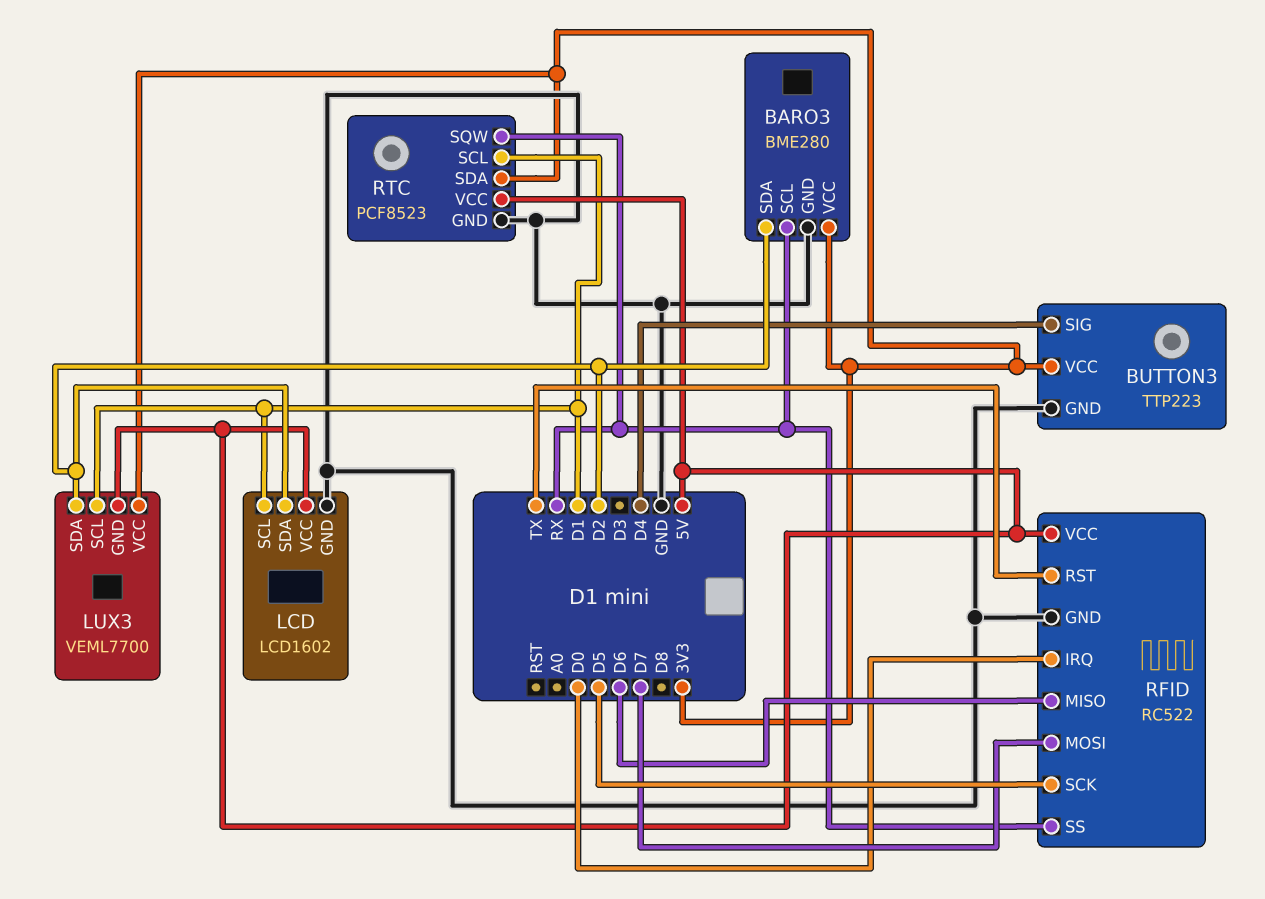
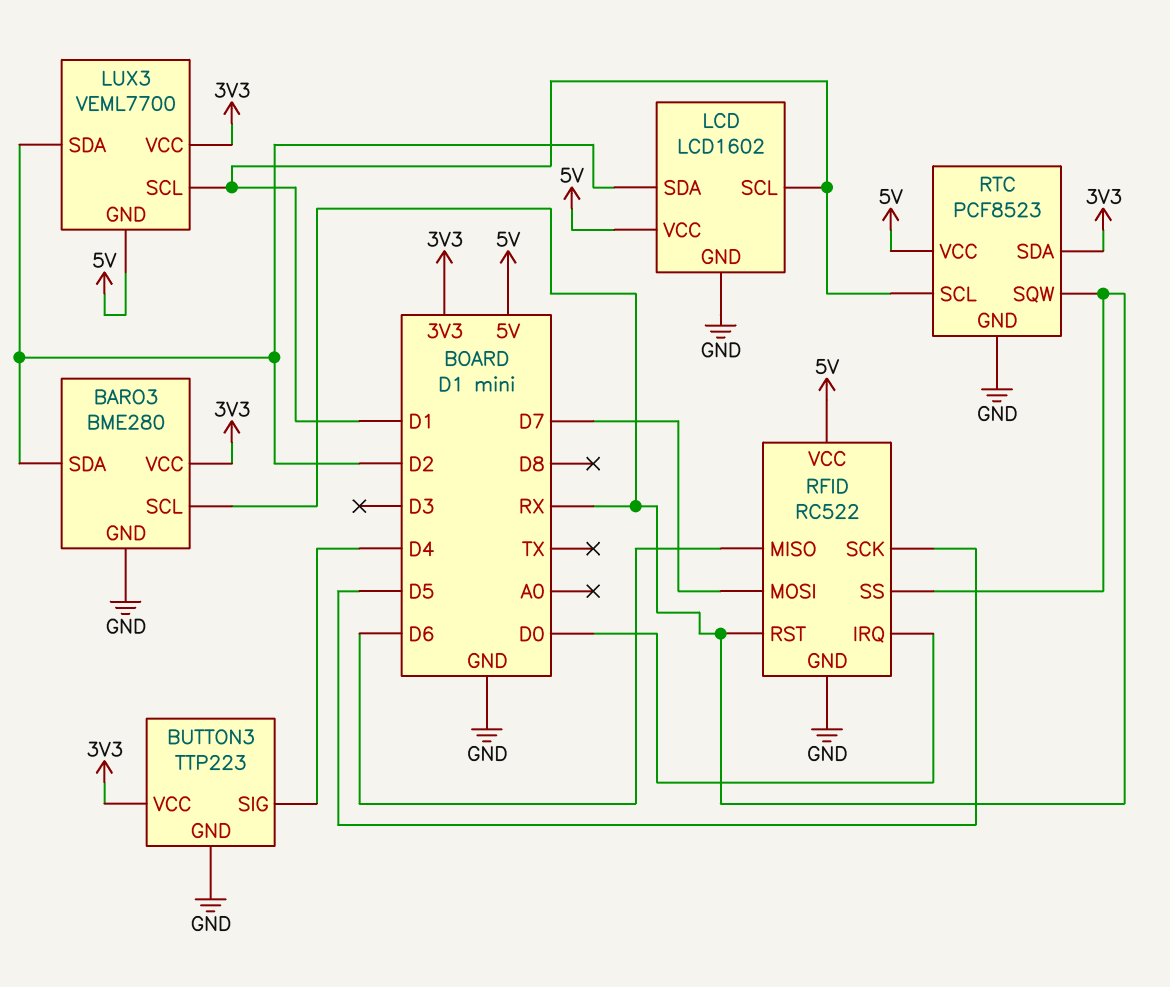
RFID pin RST: TX -> RX

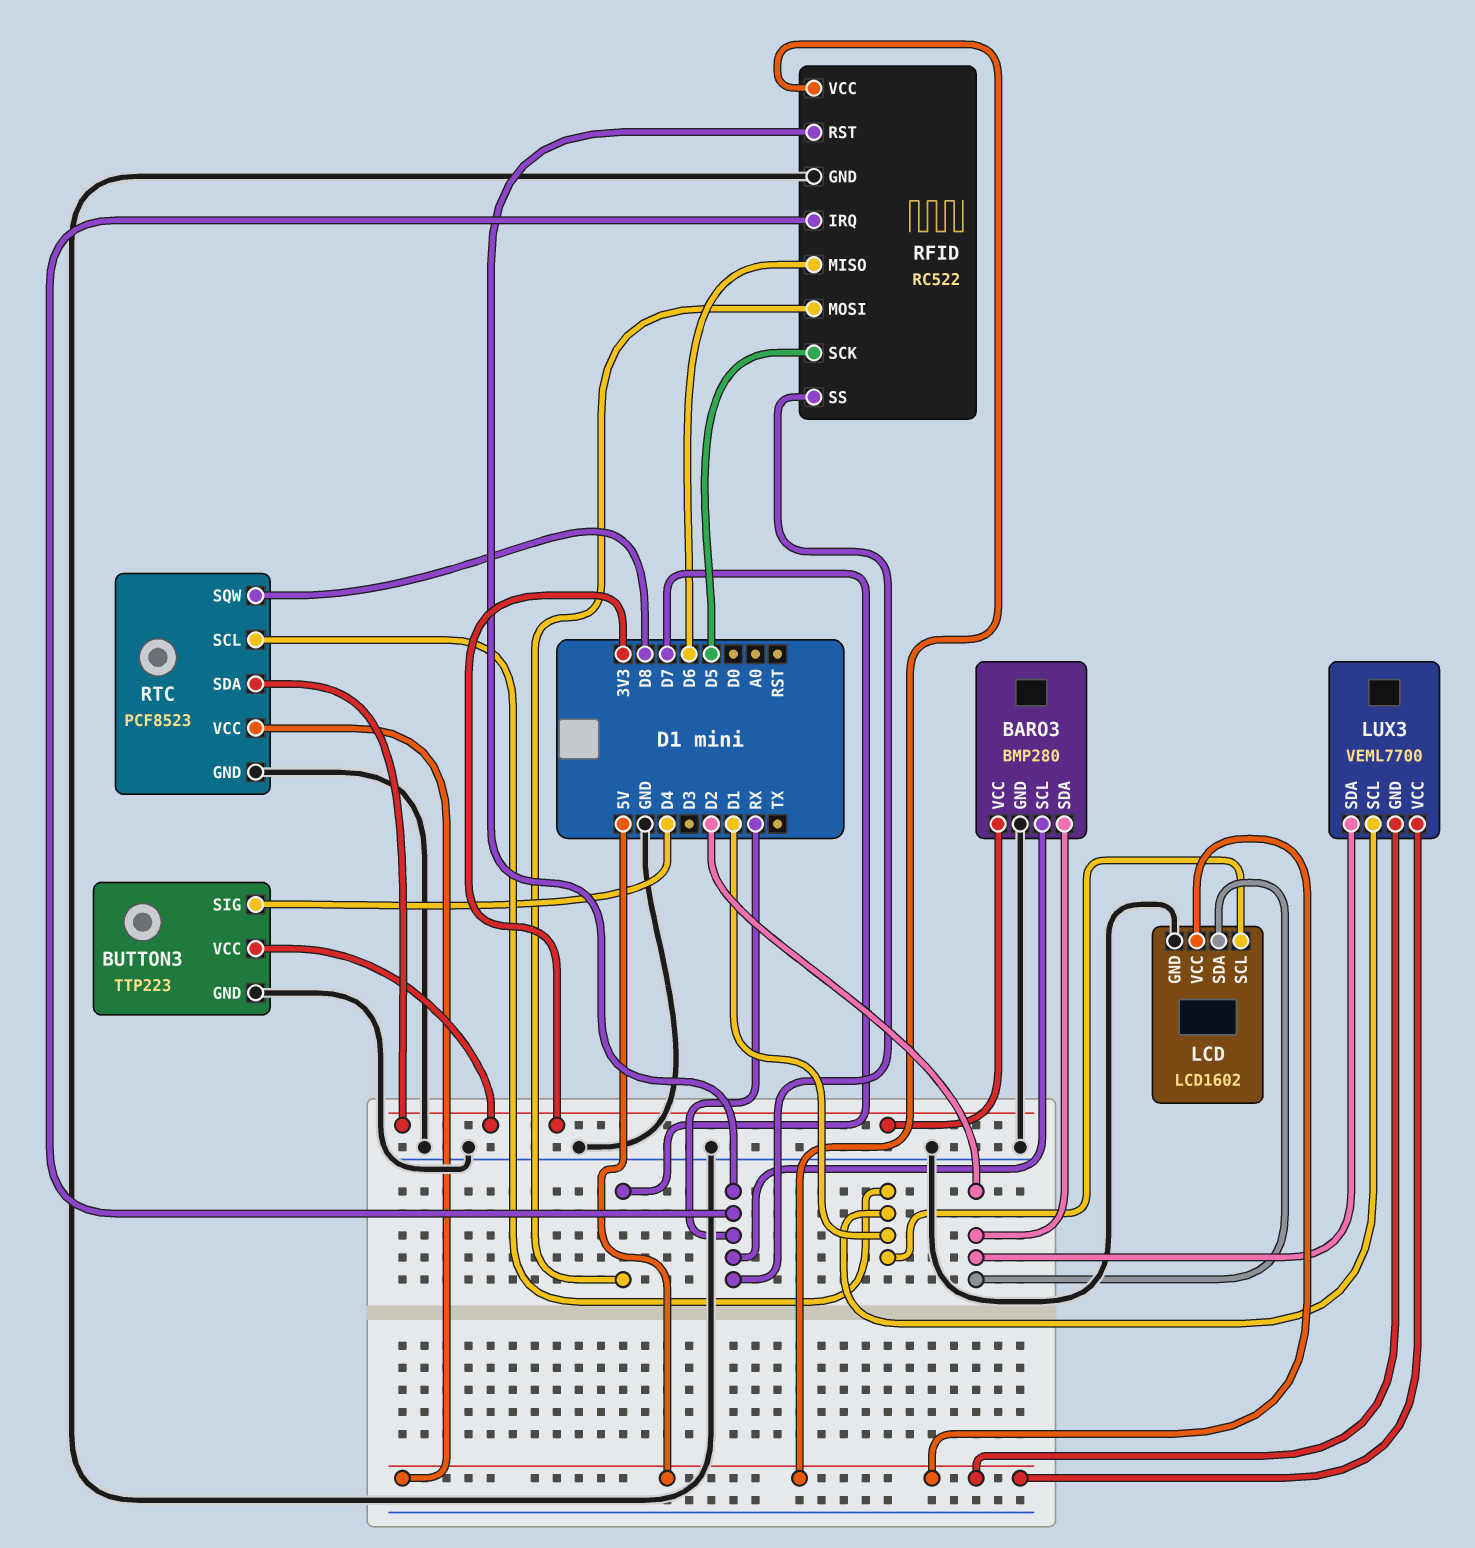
BARO3: BME280 -> BMP280
LUX3 pin VCC: 3V3 -> 5V
RFID pin IRQ: D0 -> RX
RTC pin SQW: RX -> D8

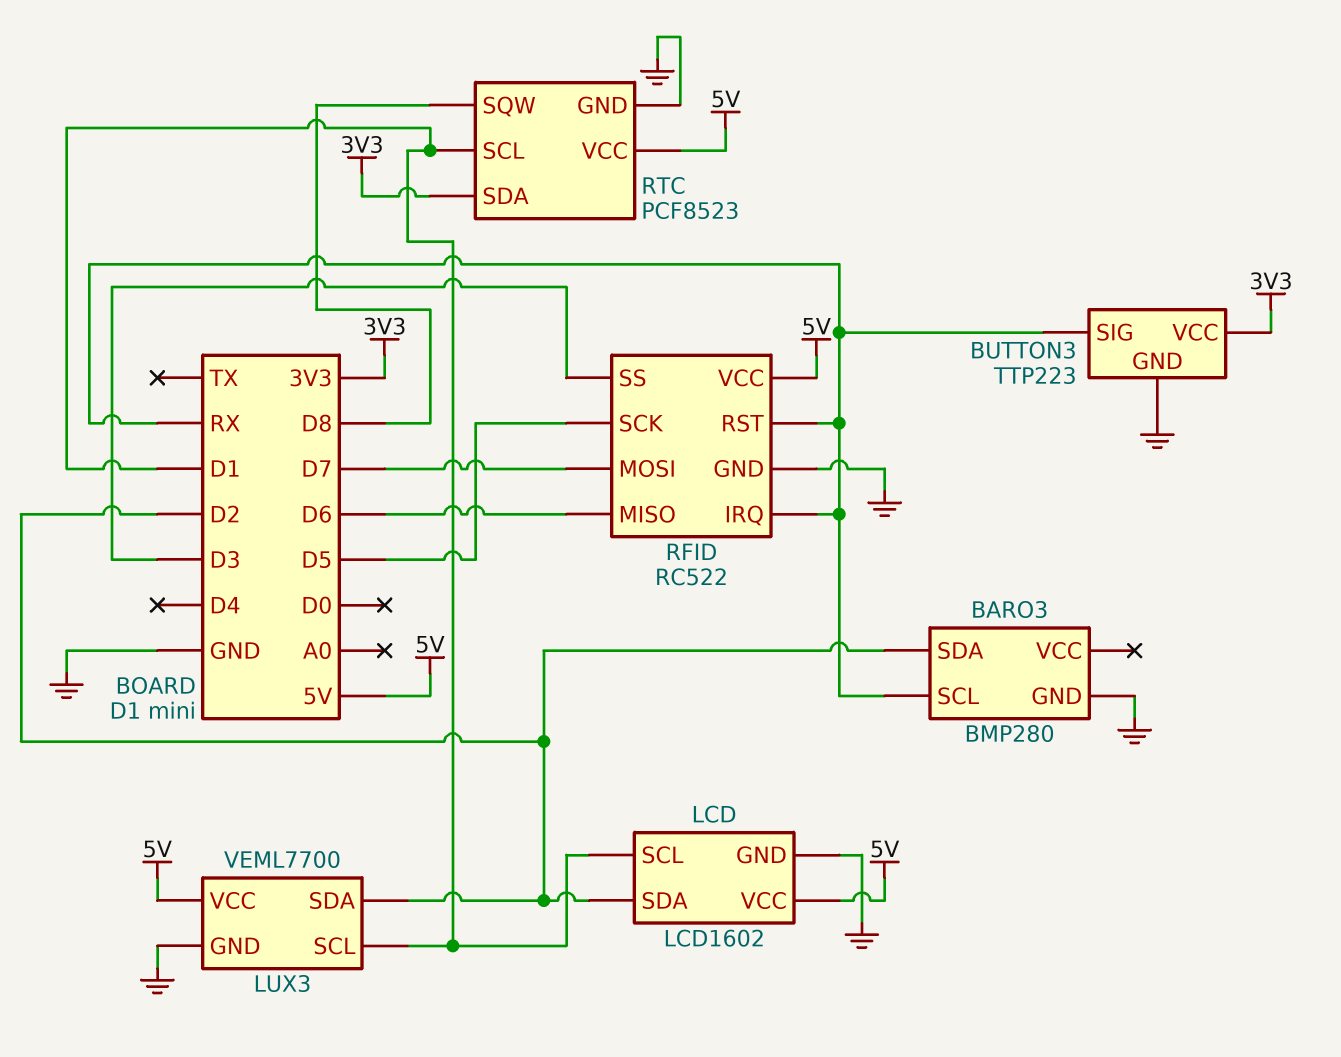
BARO3 pin VCC: 3V3 -> none
BUTTON3 pin SIG: D4 -> RX
LUX3 pin GND: 5V -> GND
RFID pin SS: RX -> D3

